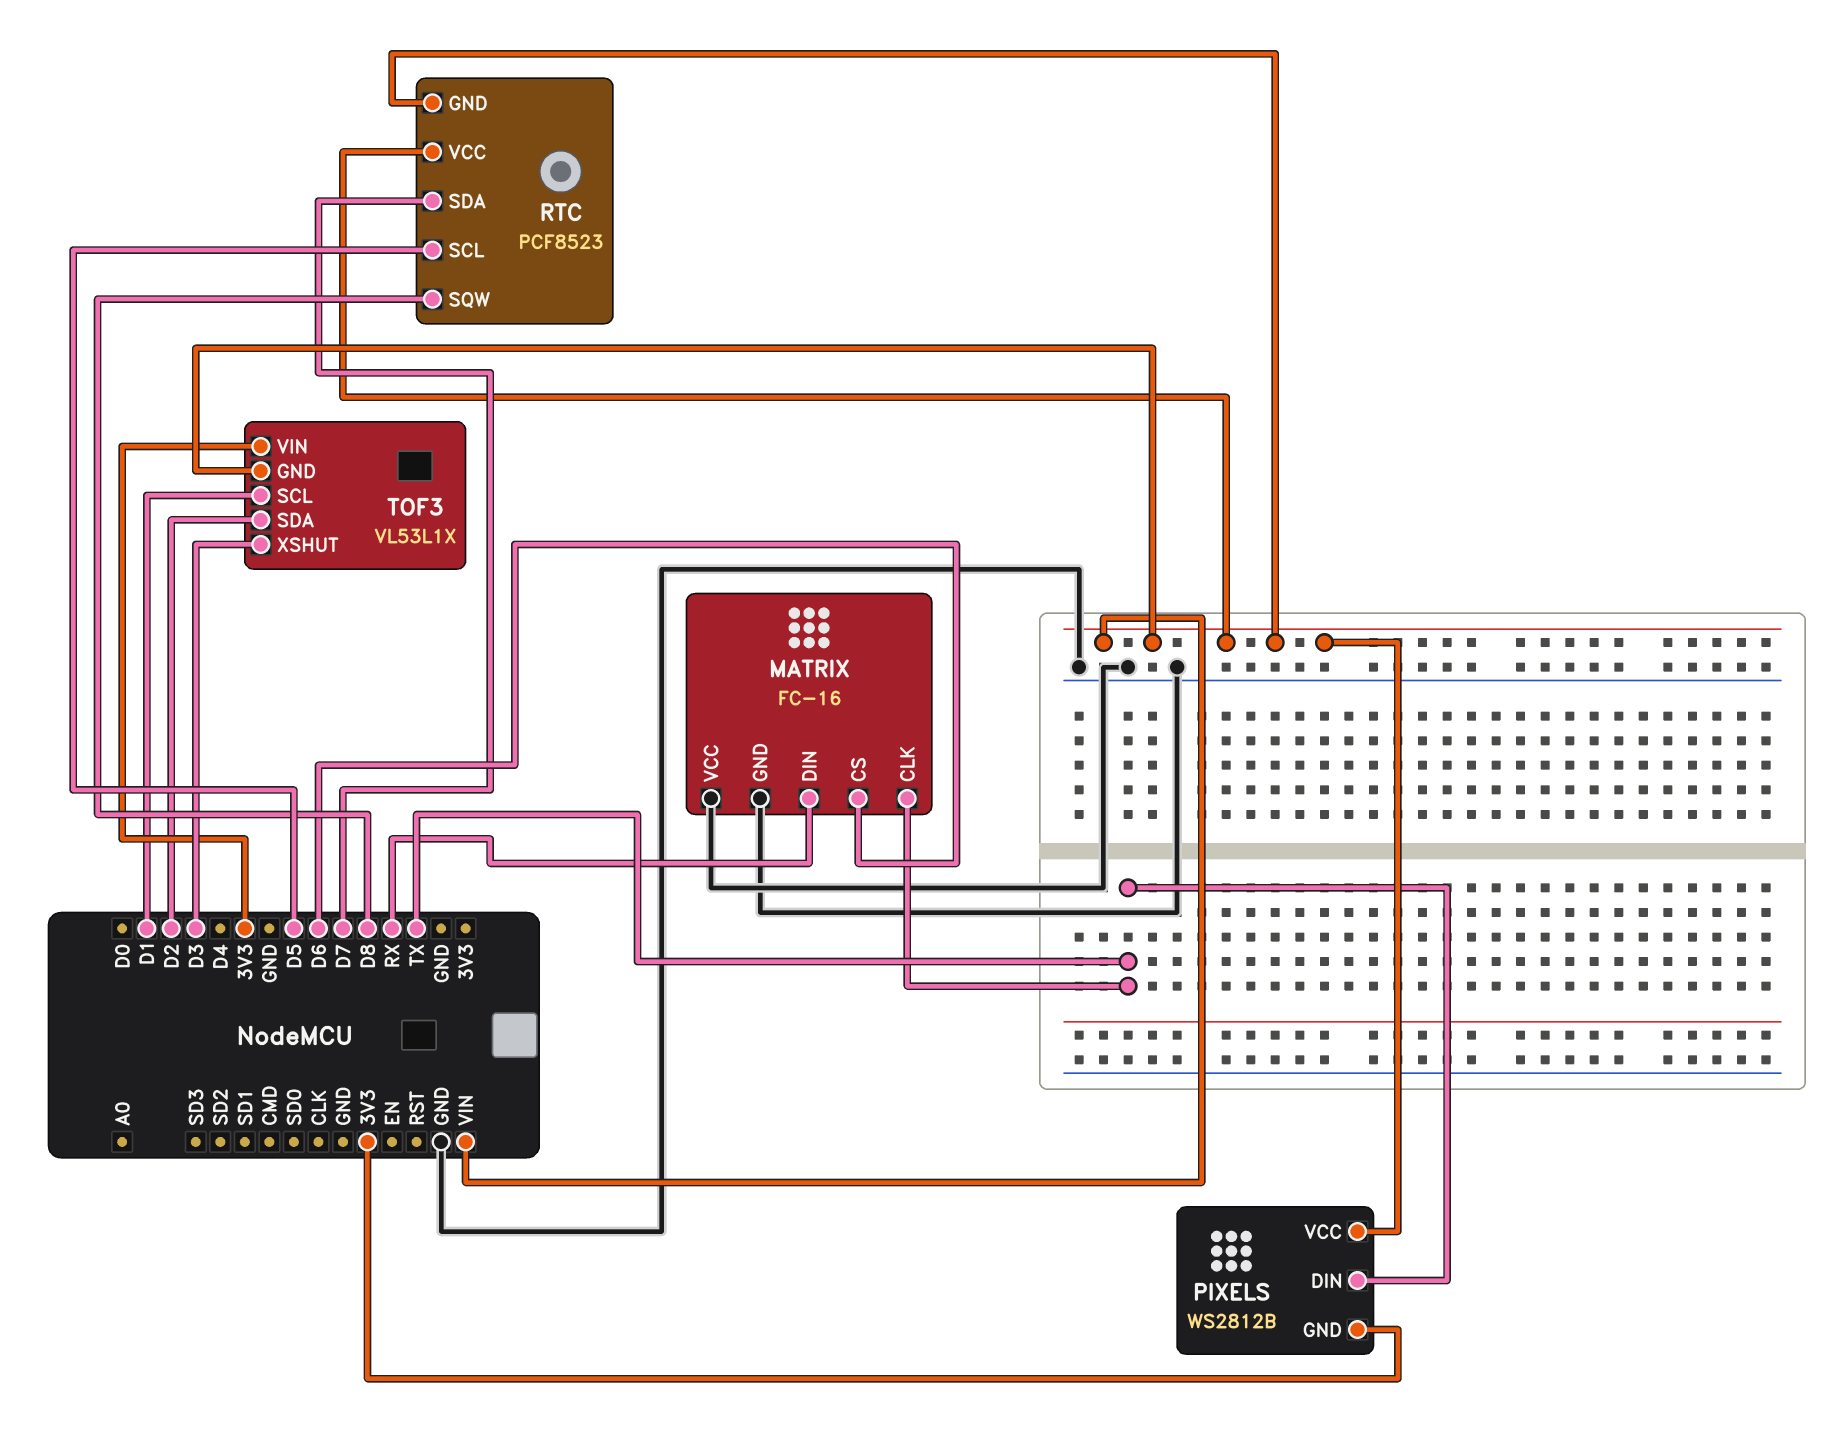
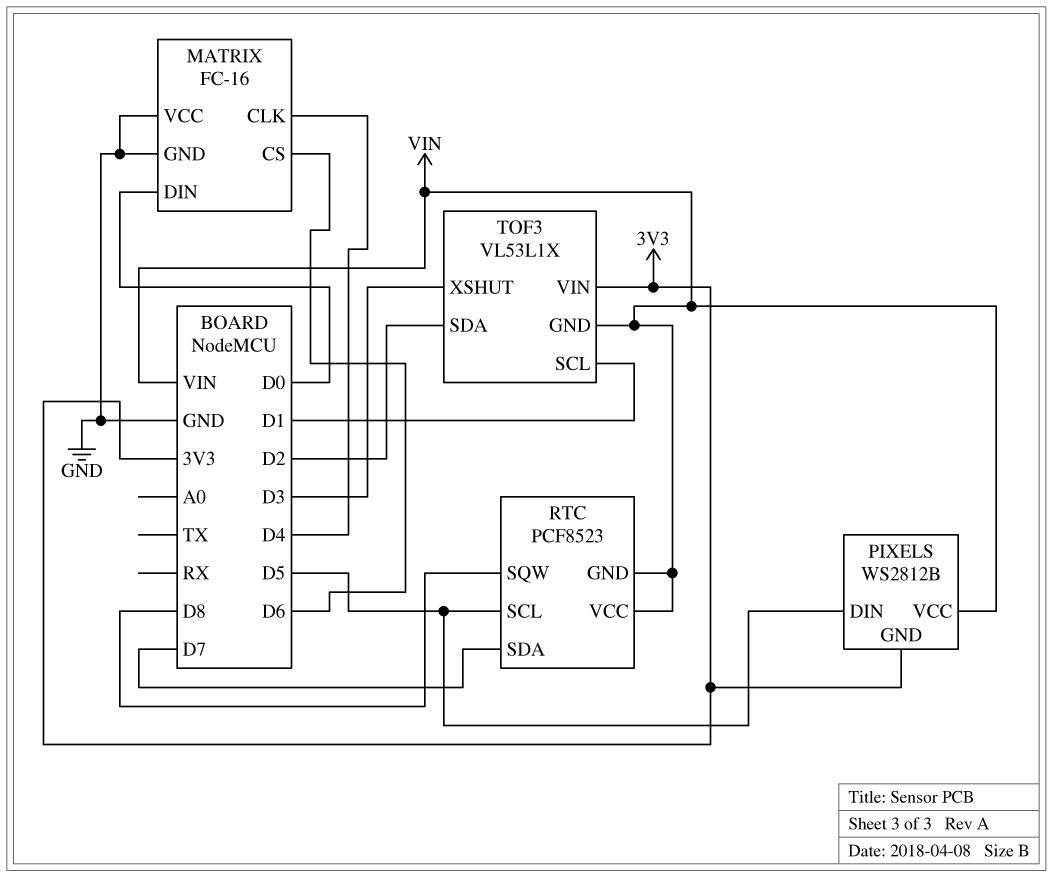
MATRIX pin CLK: TX -> D4
MATRIX pin DIN: RX -> D0
PIXELS pin DIN: TX -> D5

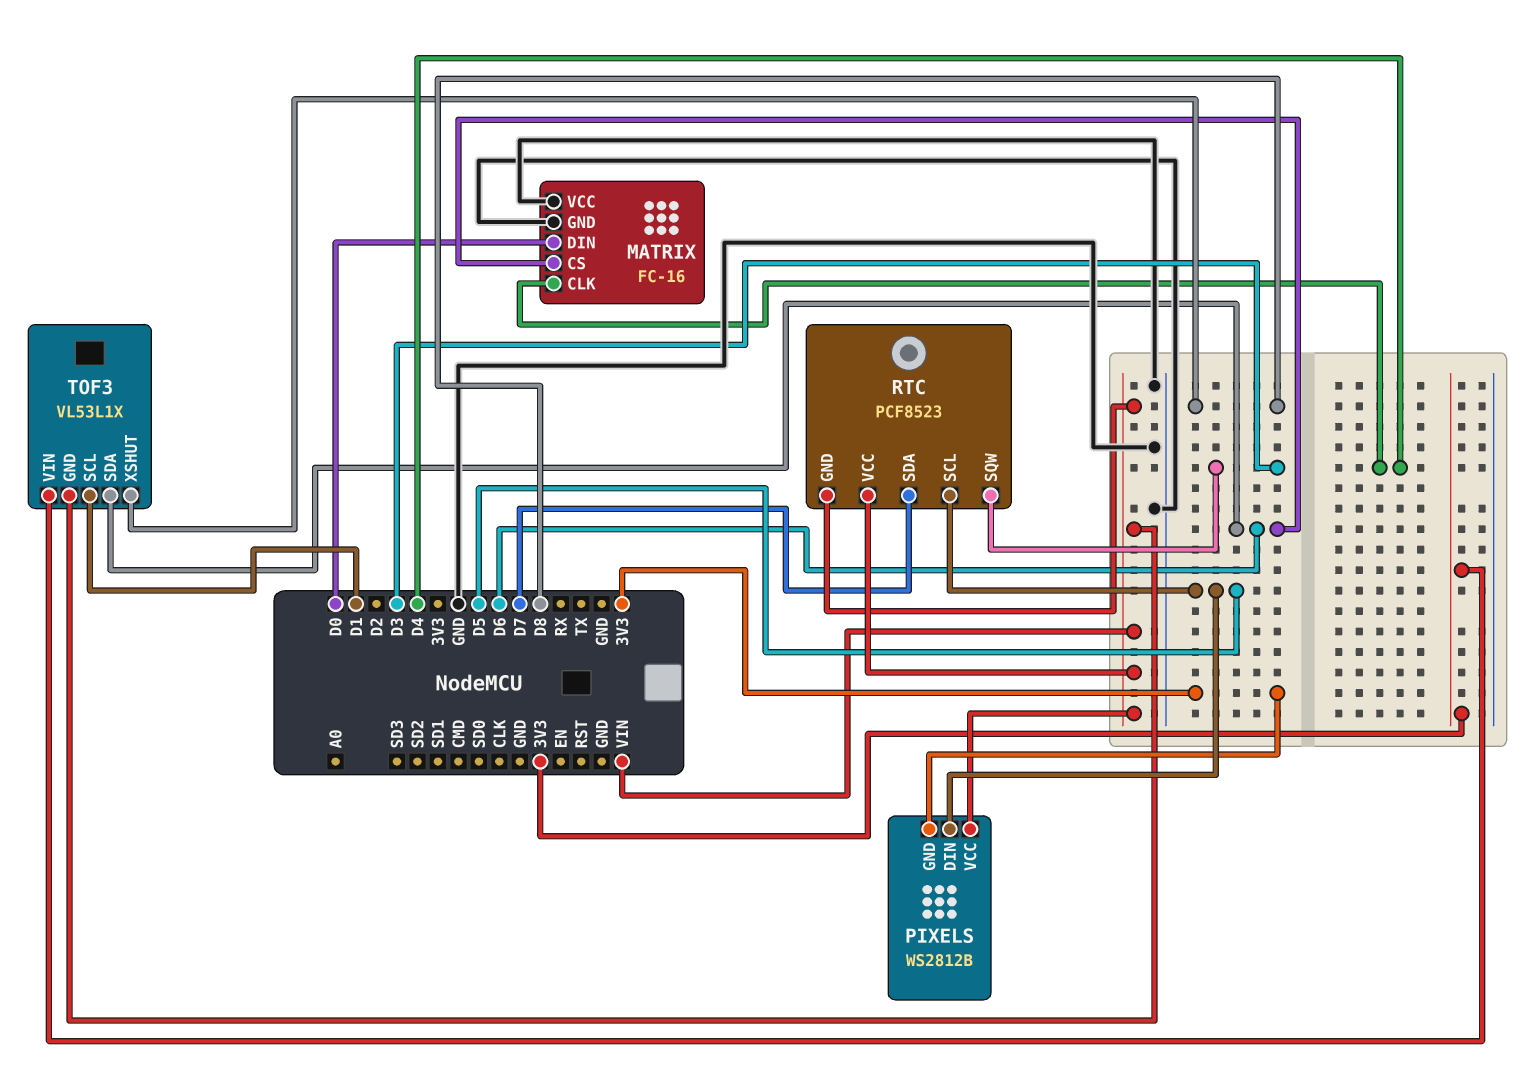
RTC pin SQW: D8 -> D3
TOF3 pin SDA: D2 -> D6
TOF3 pin XSHUT: D3 -> D8

